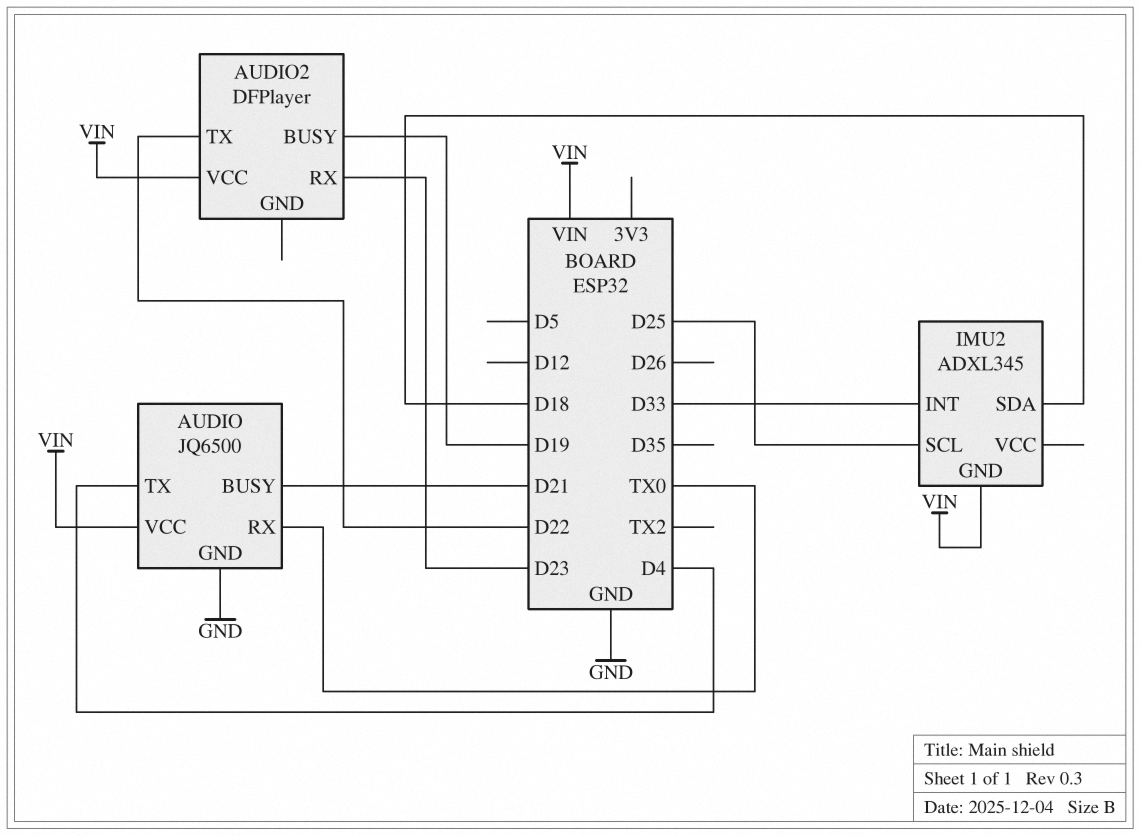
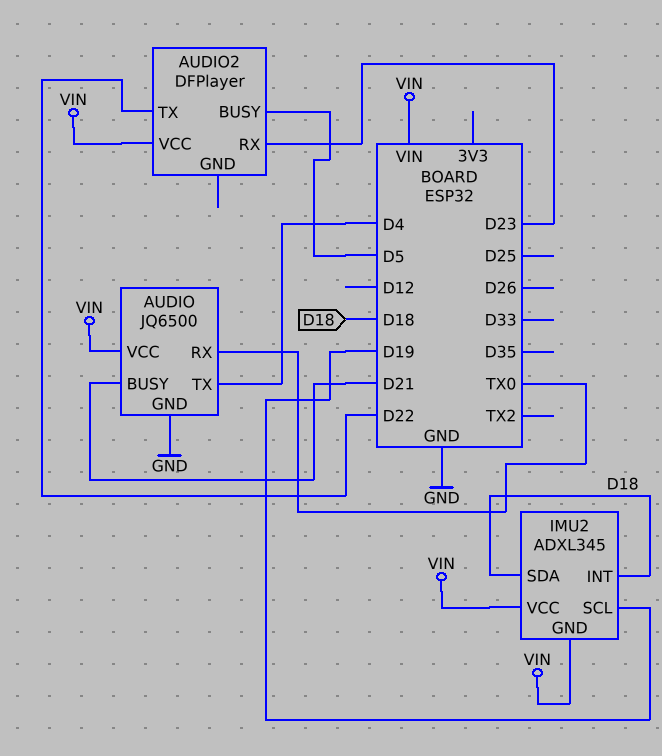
AUDIO2 pin BUSY: D19 -> D5
IMU2 pin INT: D33 -> D18
IMU2 pin SCL: D25 -> D19
IMU2 pin VCC: none -> VIN

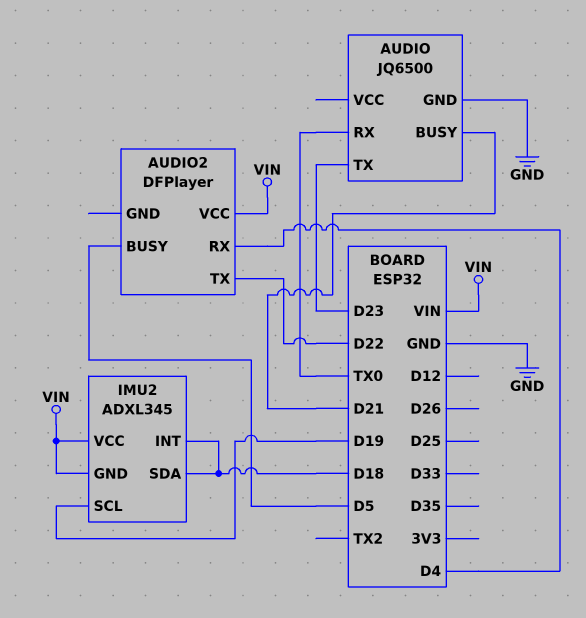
AUDIO pin TX: D4 -> D23
AUDIO pin VCC: VIN -> none
AUDIO2 pin RX: D23 -> D4

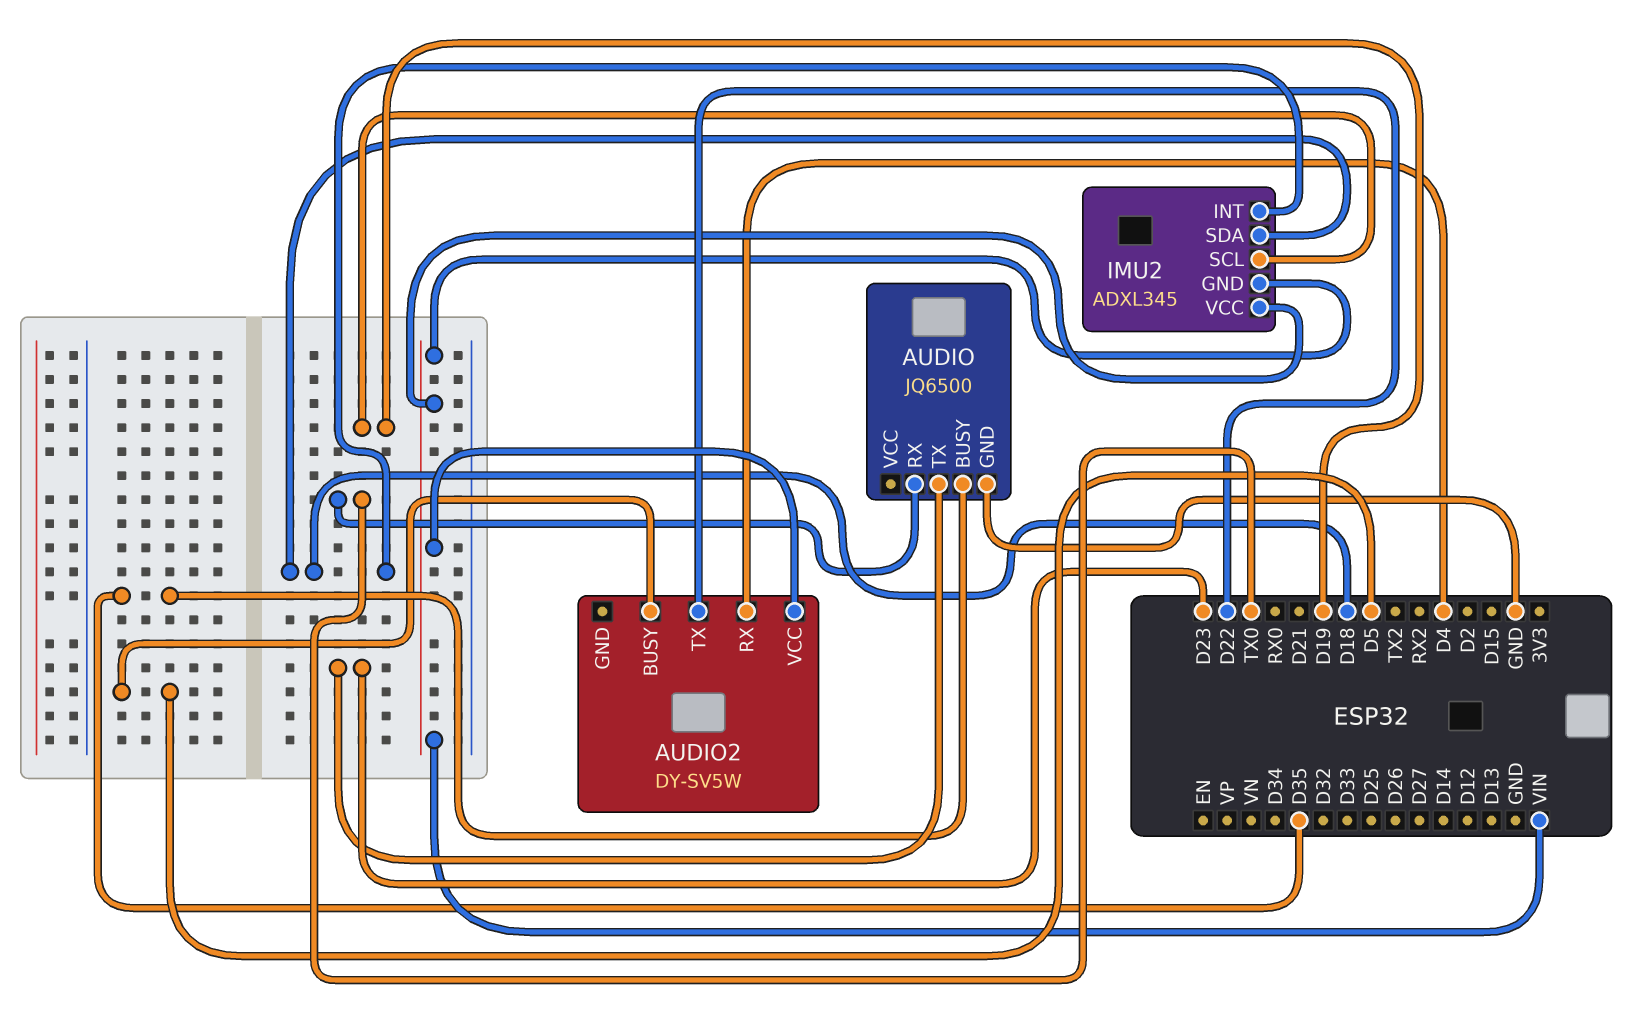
AUDIO pin BUSY: D21 -> D35
AUDIO2: DFPlayer -> DY-SV5W

